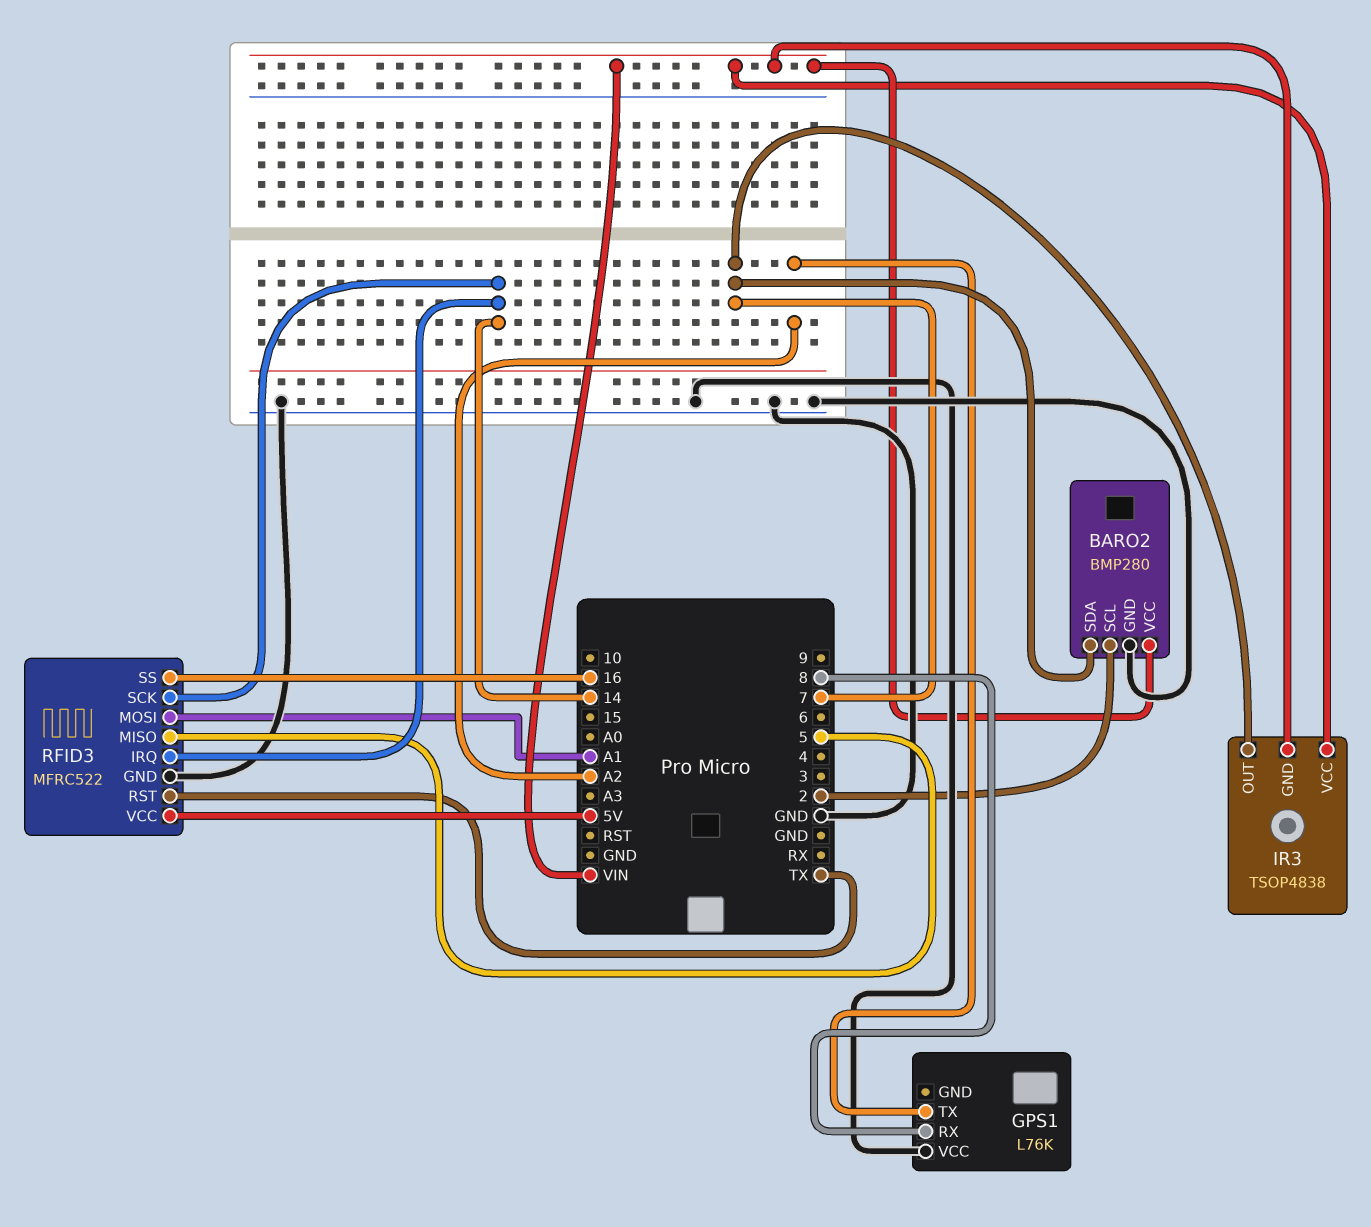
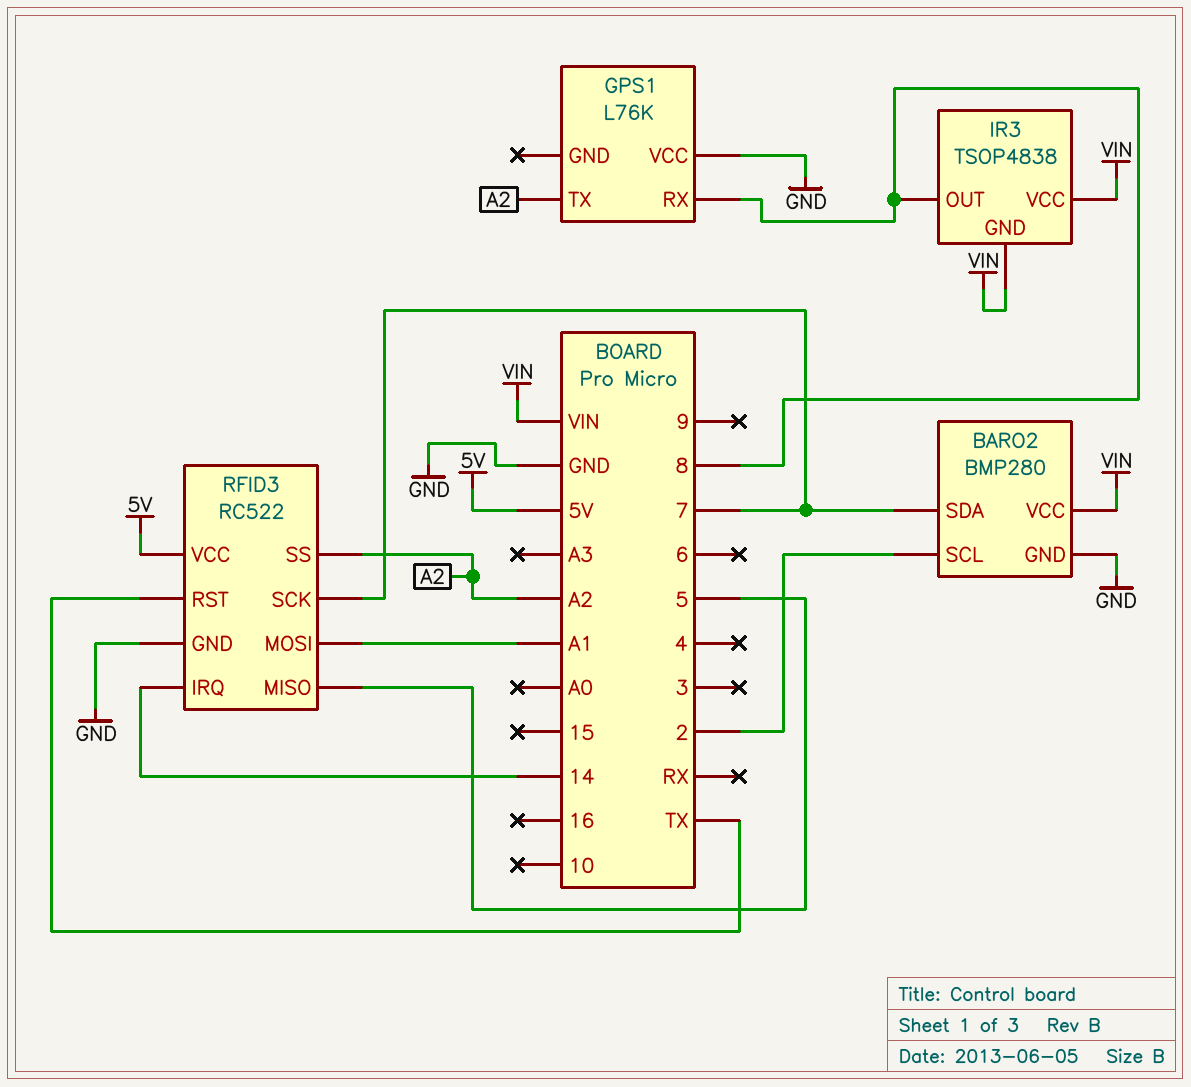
IR3 pin OUT: 7 -> 8
RFID3: MFRC522 -> RC522
RFID3 pin SCK: 14 -> 7
RFID3 pin SS: 16 -> A2

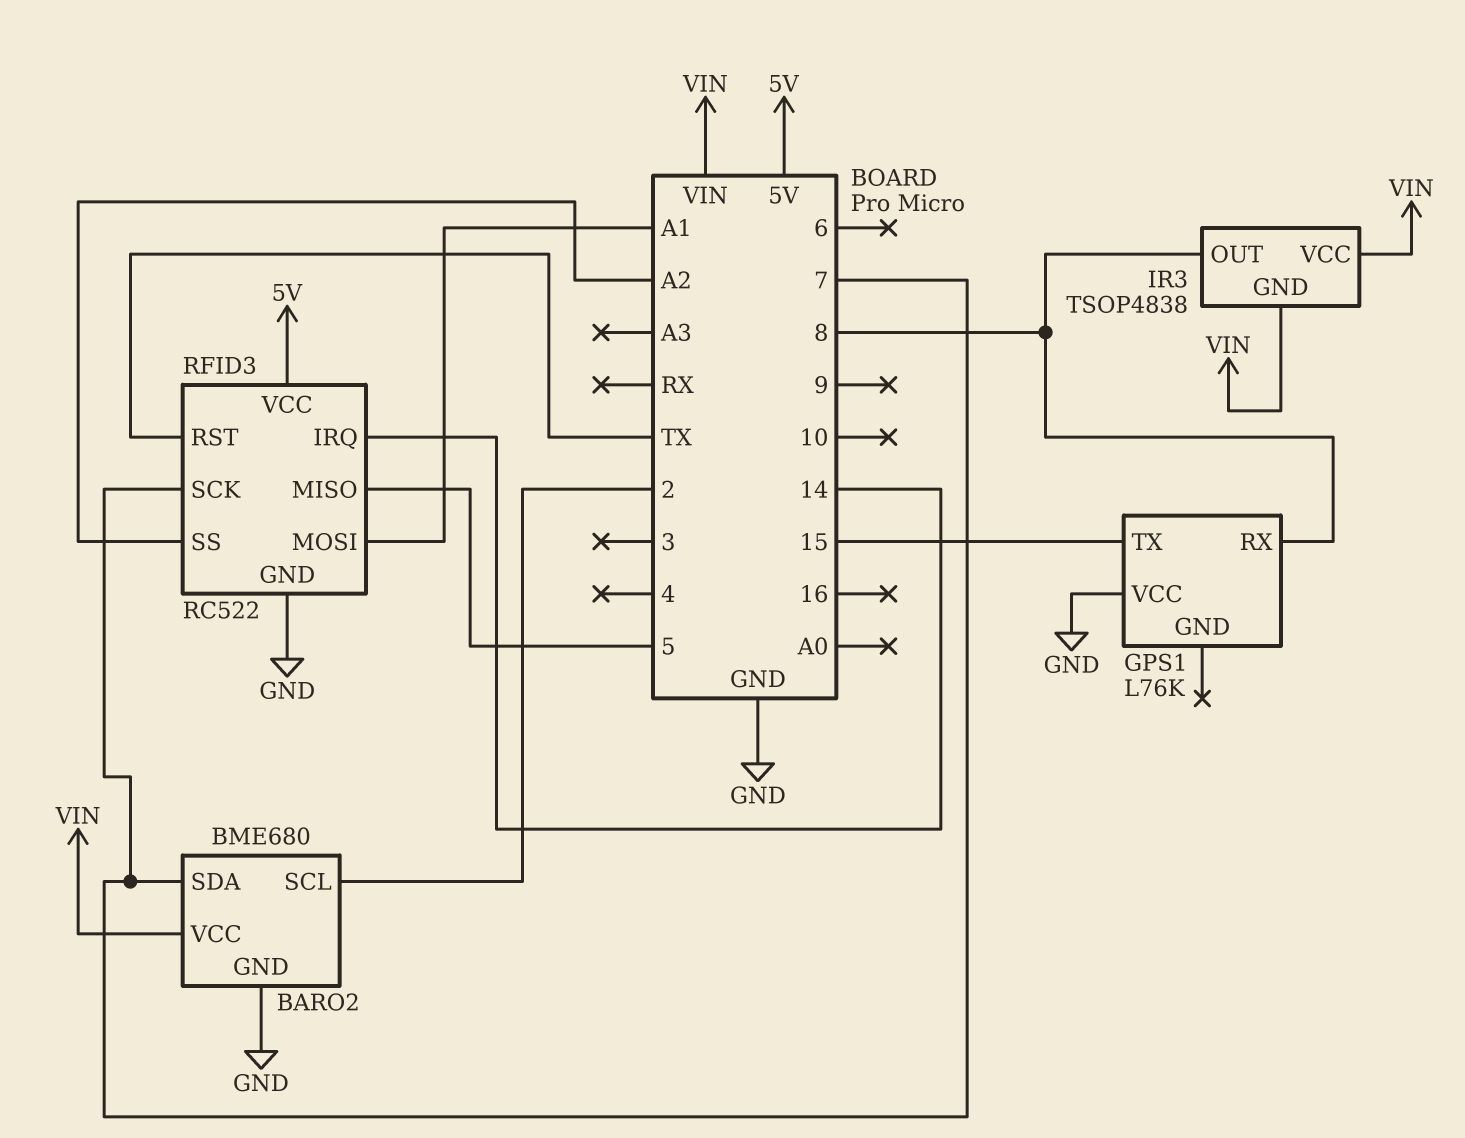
BARO2: BMP280 -> BME680
GPS1 pin TX: A2 -> 15

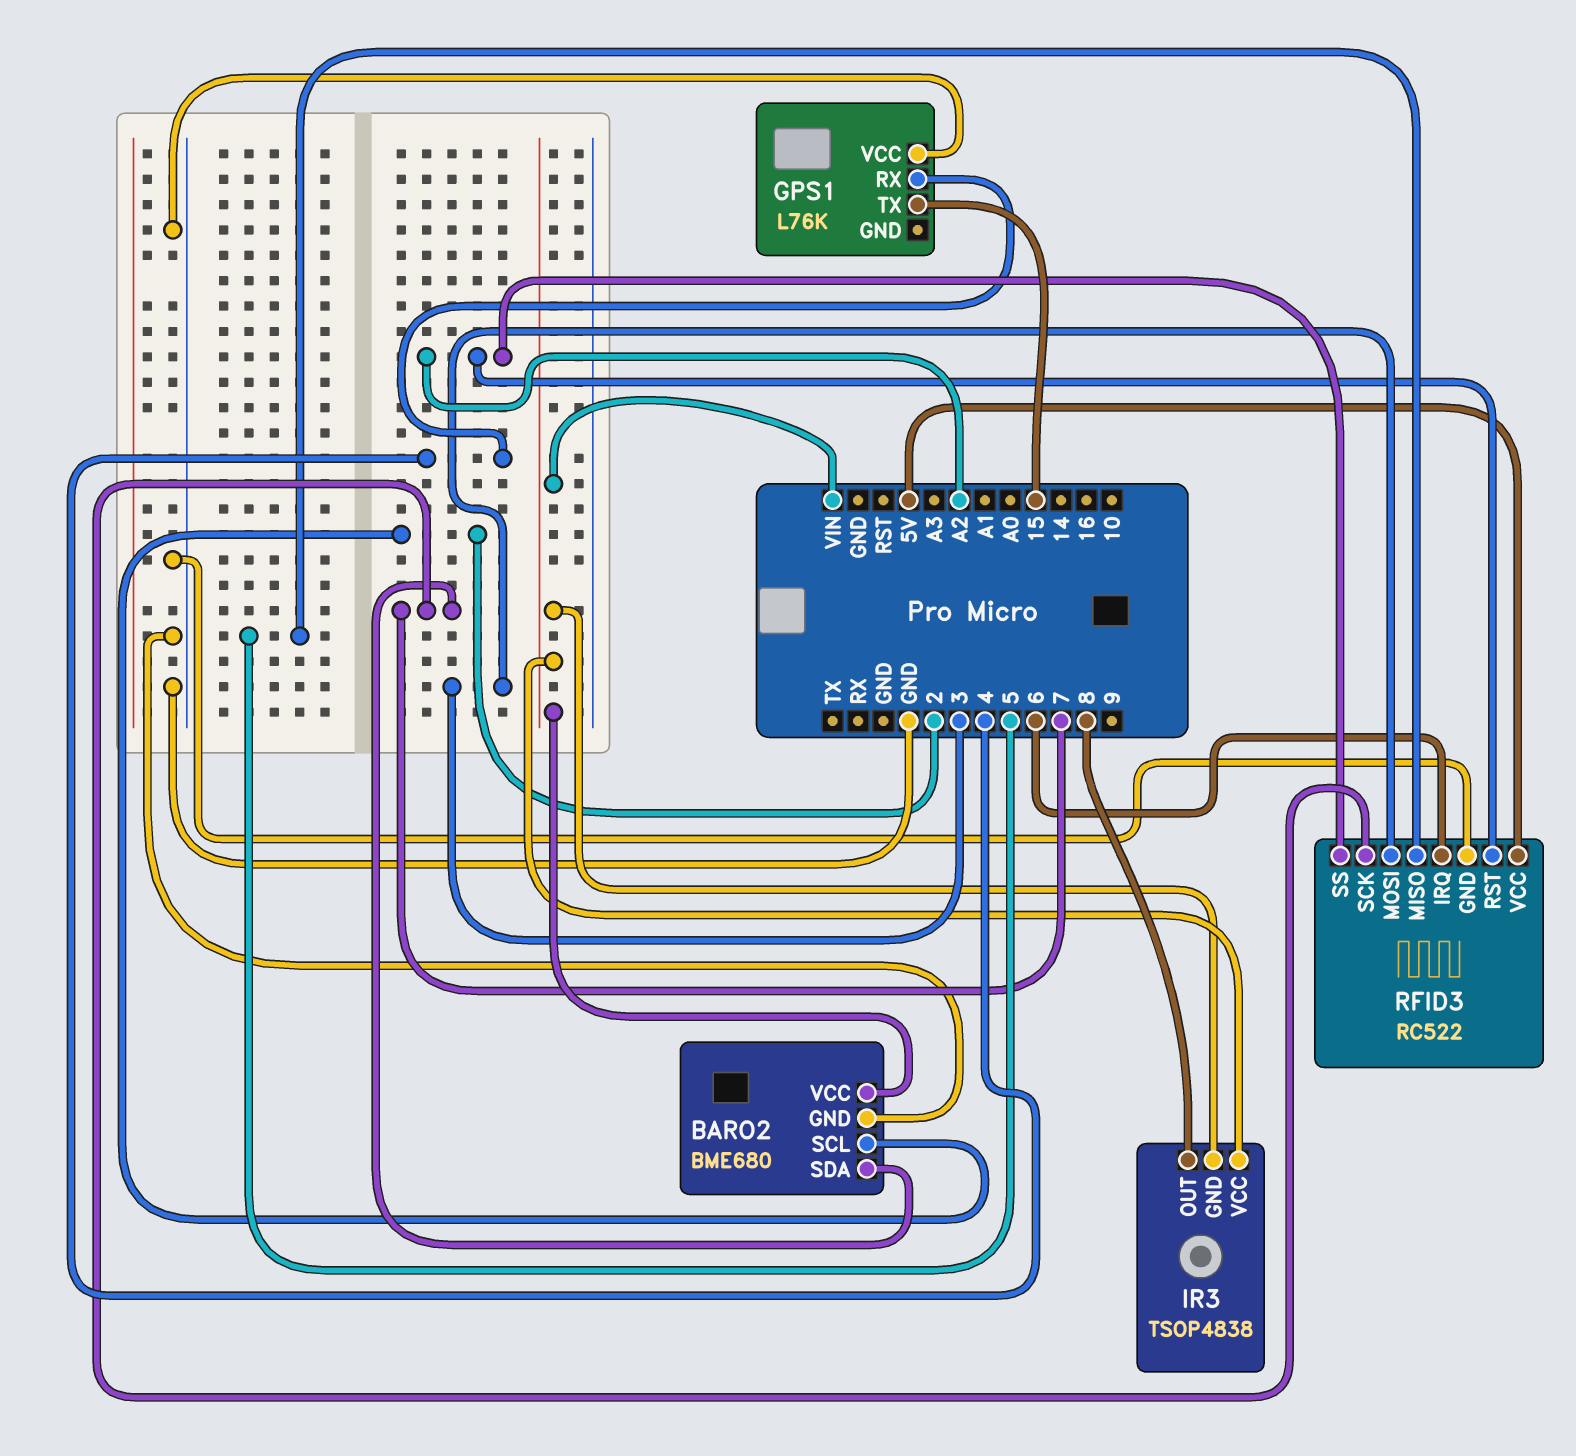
GPS1 pin RX: 8 -> 4
RFID3 pin IRQ: 14 -> 6
RFID3 pin MOSI: A1 -> 3
RFID3 pin RST: TX -> A2

